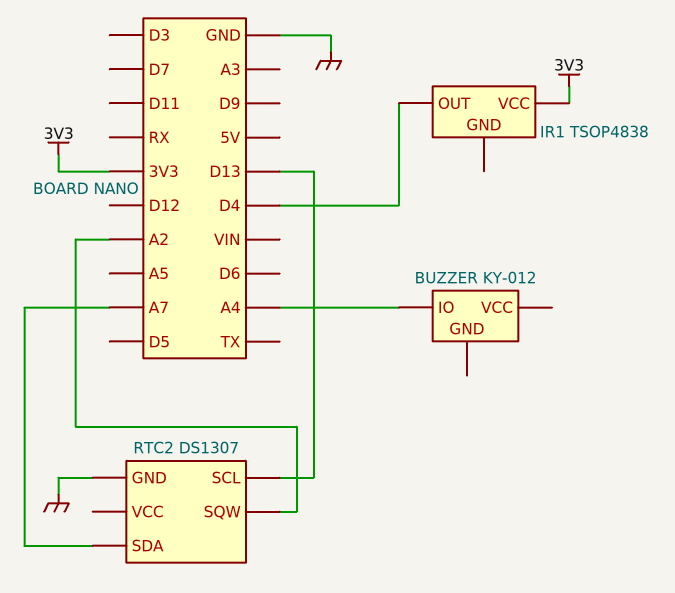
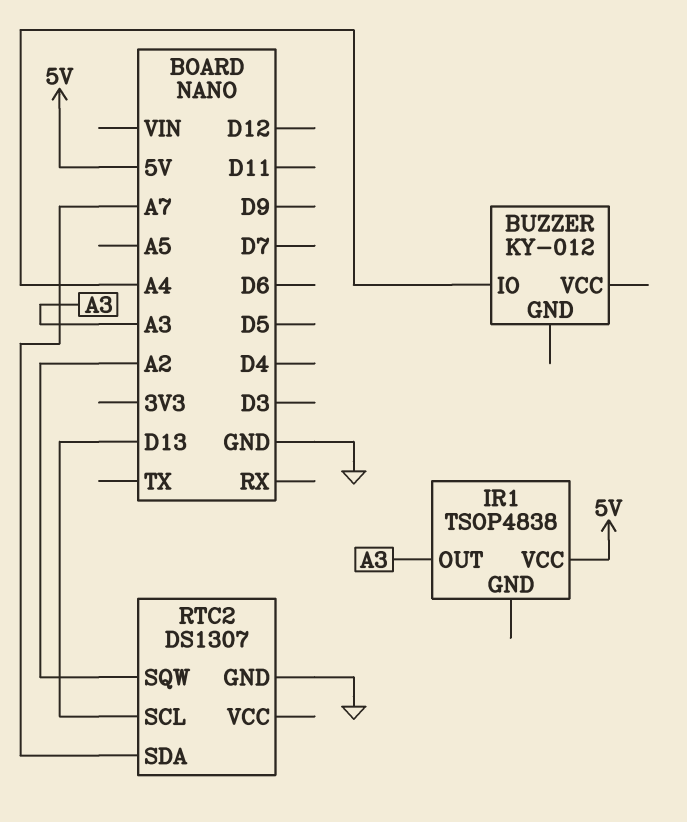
IR1 pin OUT: D4 -> A3
IR1 pin VCC: 3V3 -> 5V

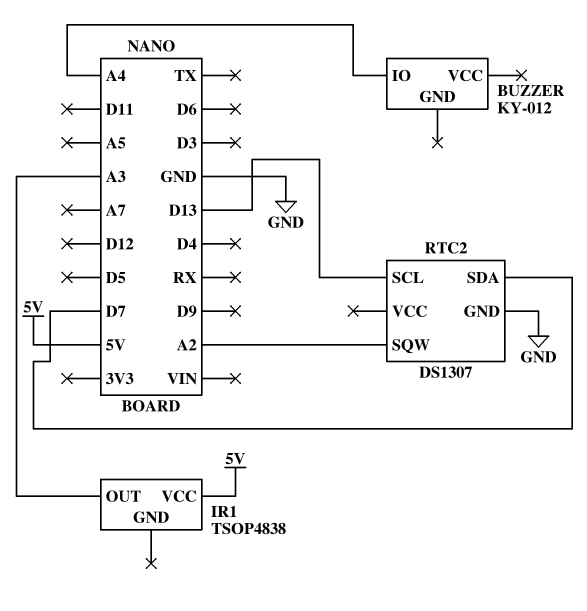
RTC2 pin SDA: A7 -> D7

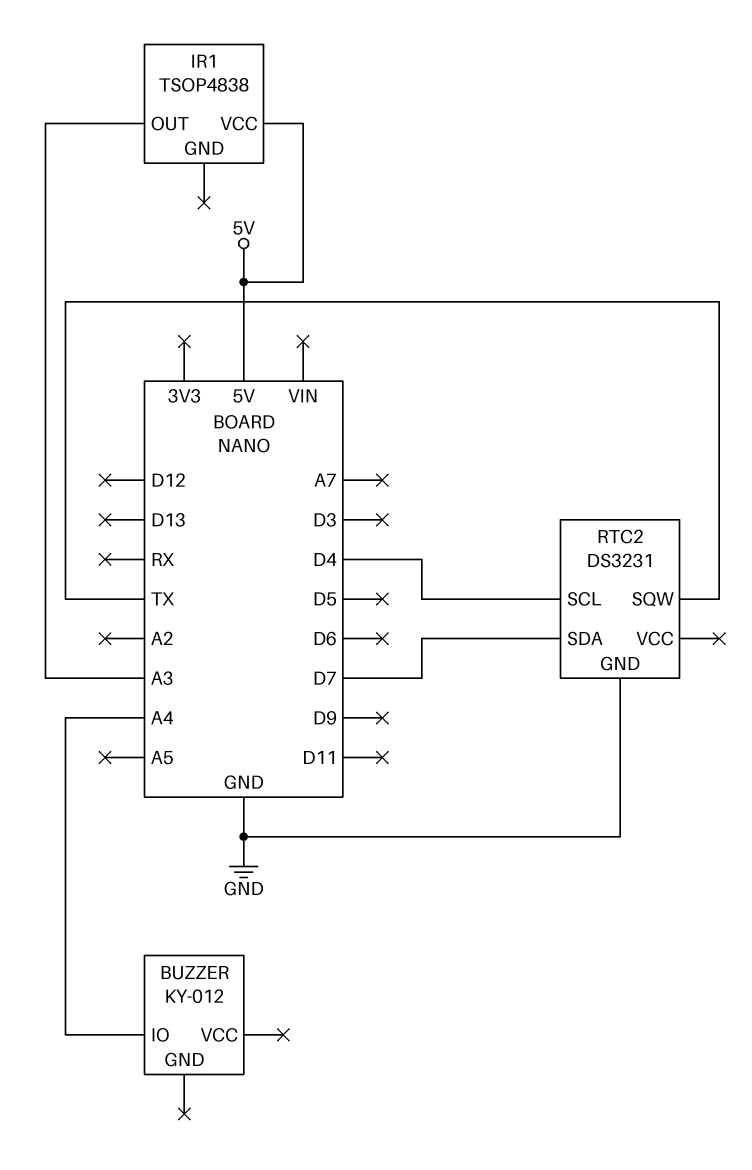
RTC2: DS1307 -> DS3231
RTC2 pin SCL: D13 -> D4
RTC2 pin SQW: A2 -> TX

